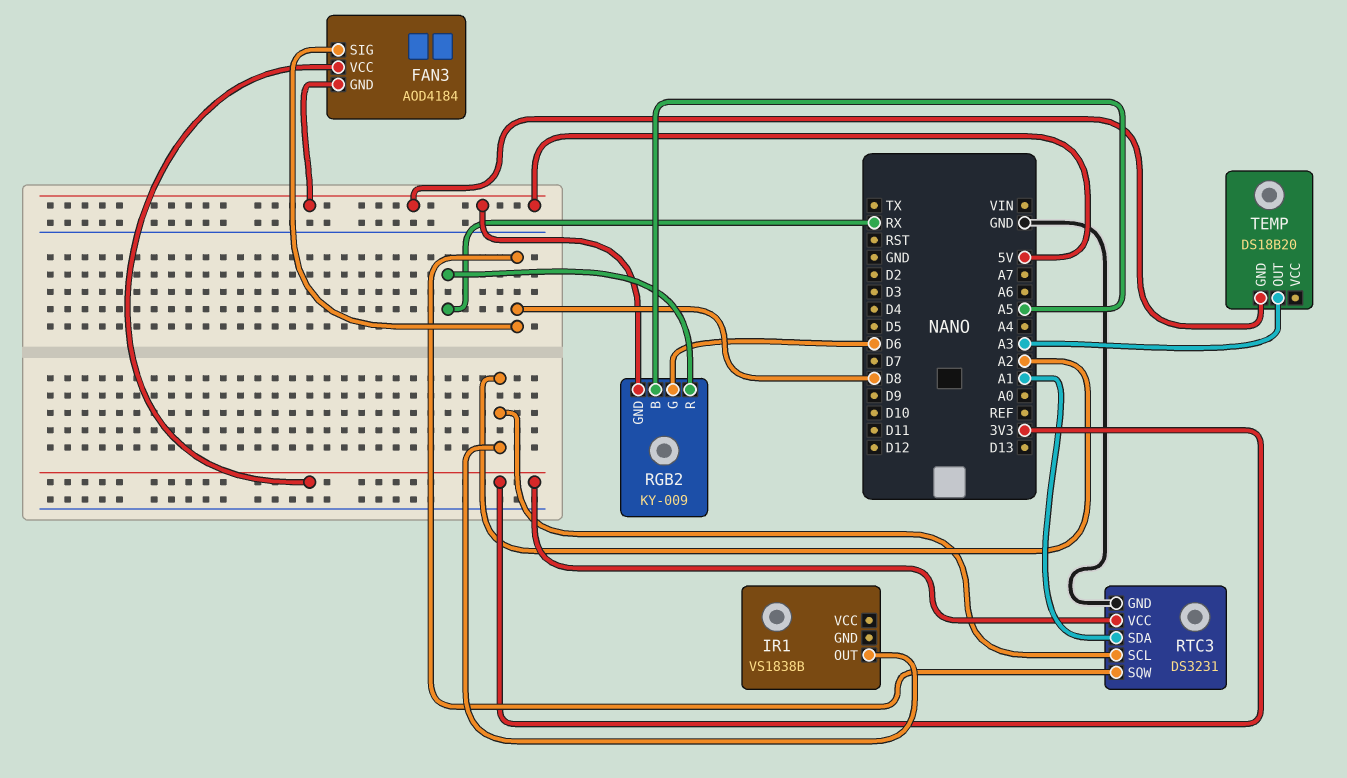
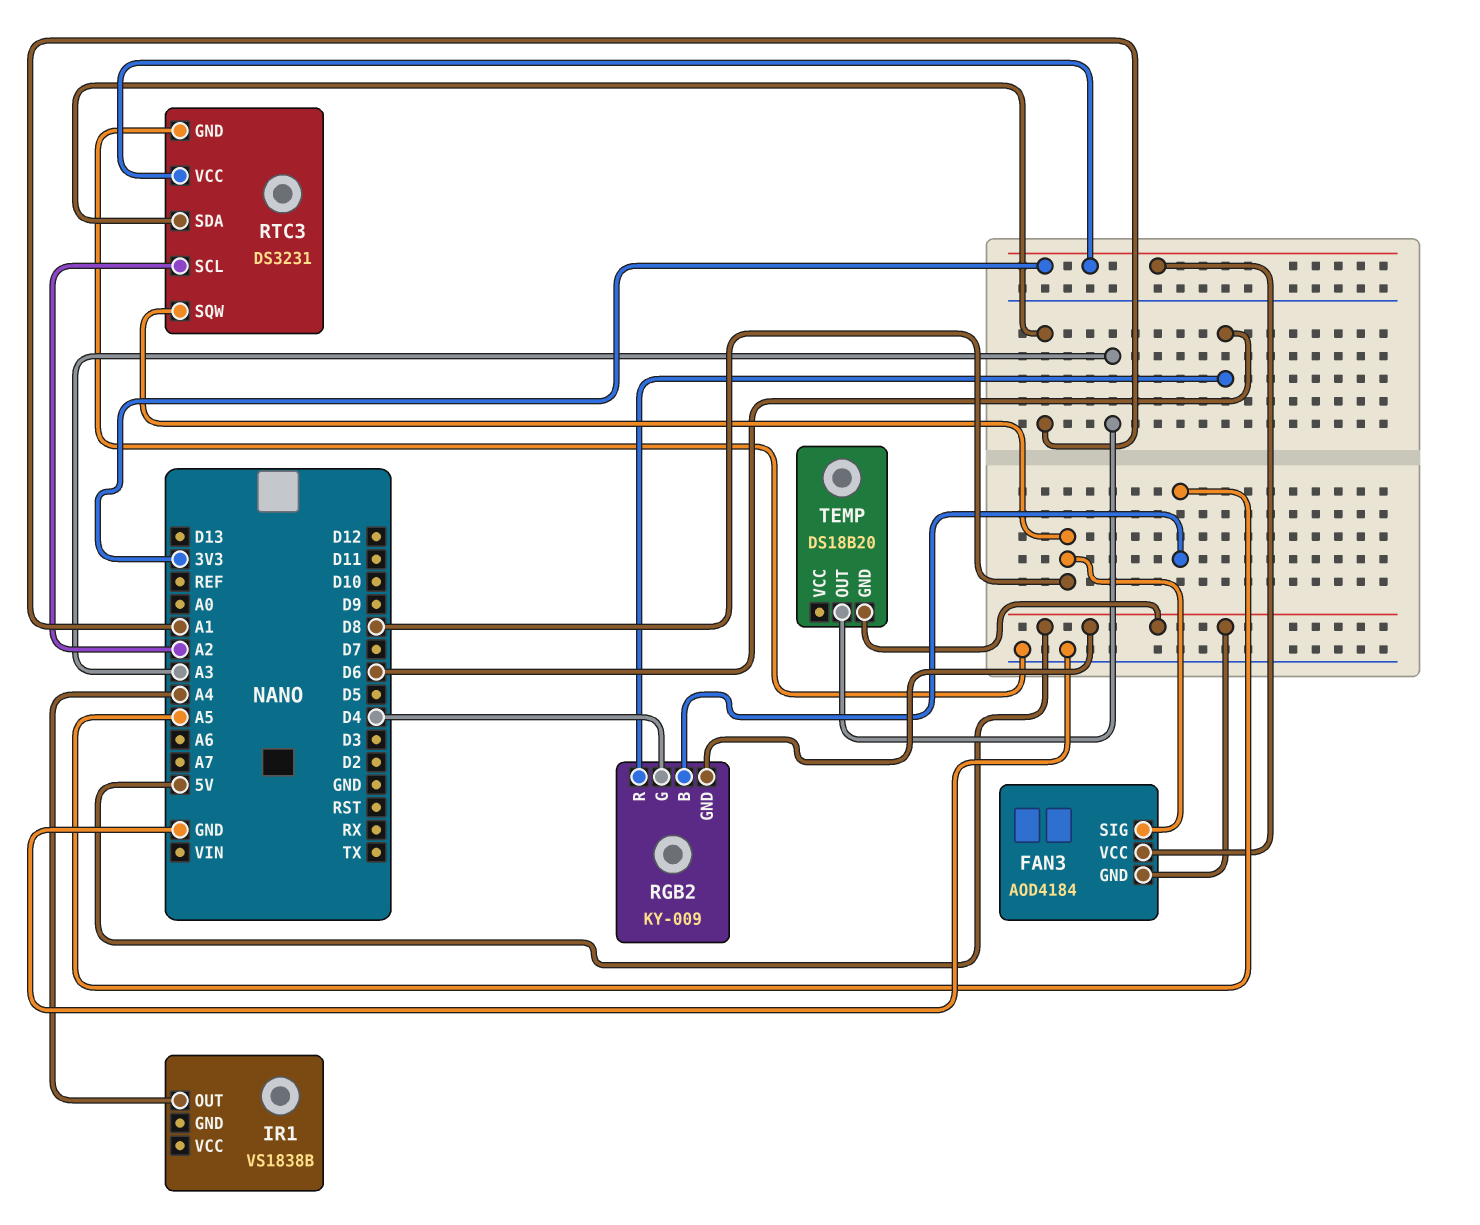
IR1 pin OUT: A2 -> A4
RGB2 pin G: D6 -> D4
RGB2 pin R: RX -> D6

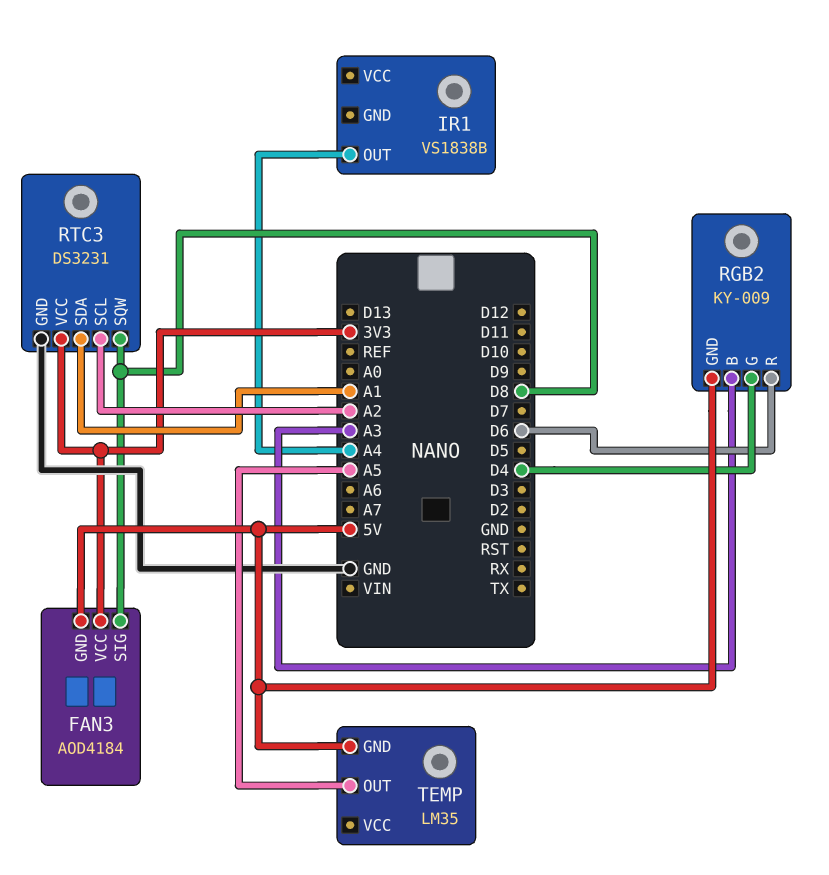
RGB2 pin B: A5 -> A3
TEMP: DS18B20 -> LM35
TEMP pin OUT: A3 -> A5

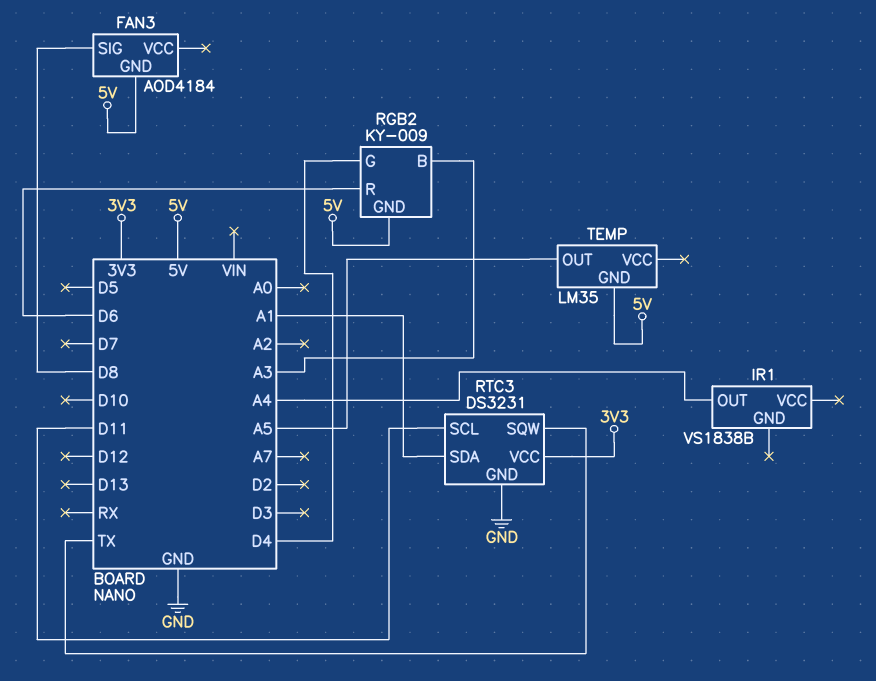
FAN3 pin VCC: 3V3 -> none
RTC3 pin SCL: A2 -> D11
RTC3 pin SQW: D8 -> TX

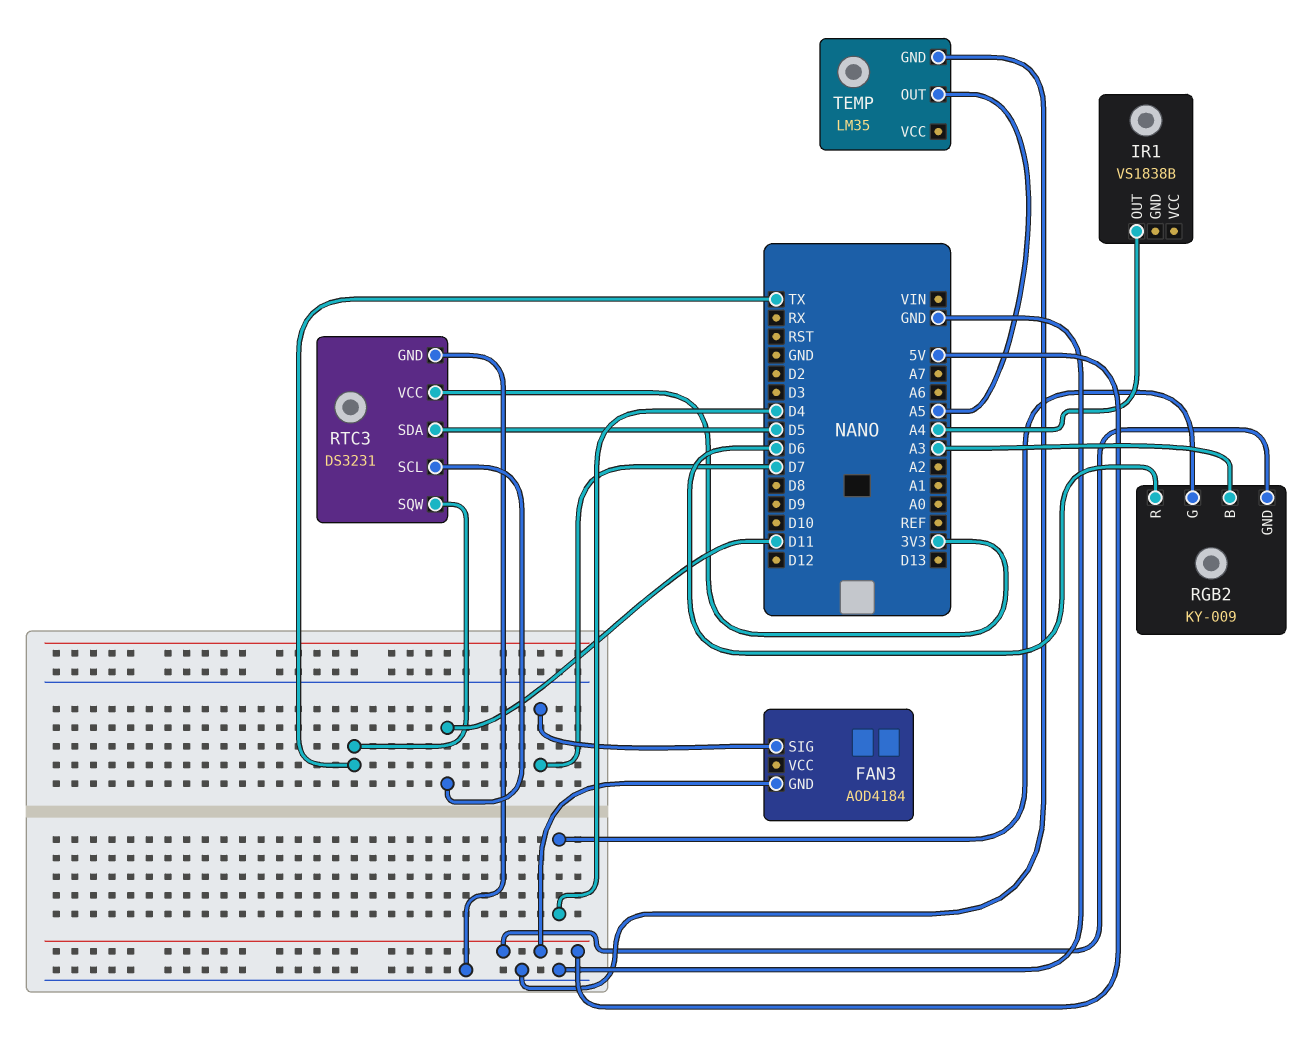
FAN3 pin SIG: D8 -> D7
RTC3 pin SDA: A1 -> D5
TEMP pin GND: 5V -> GND

